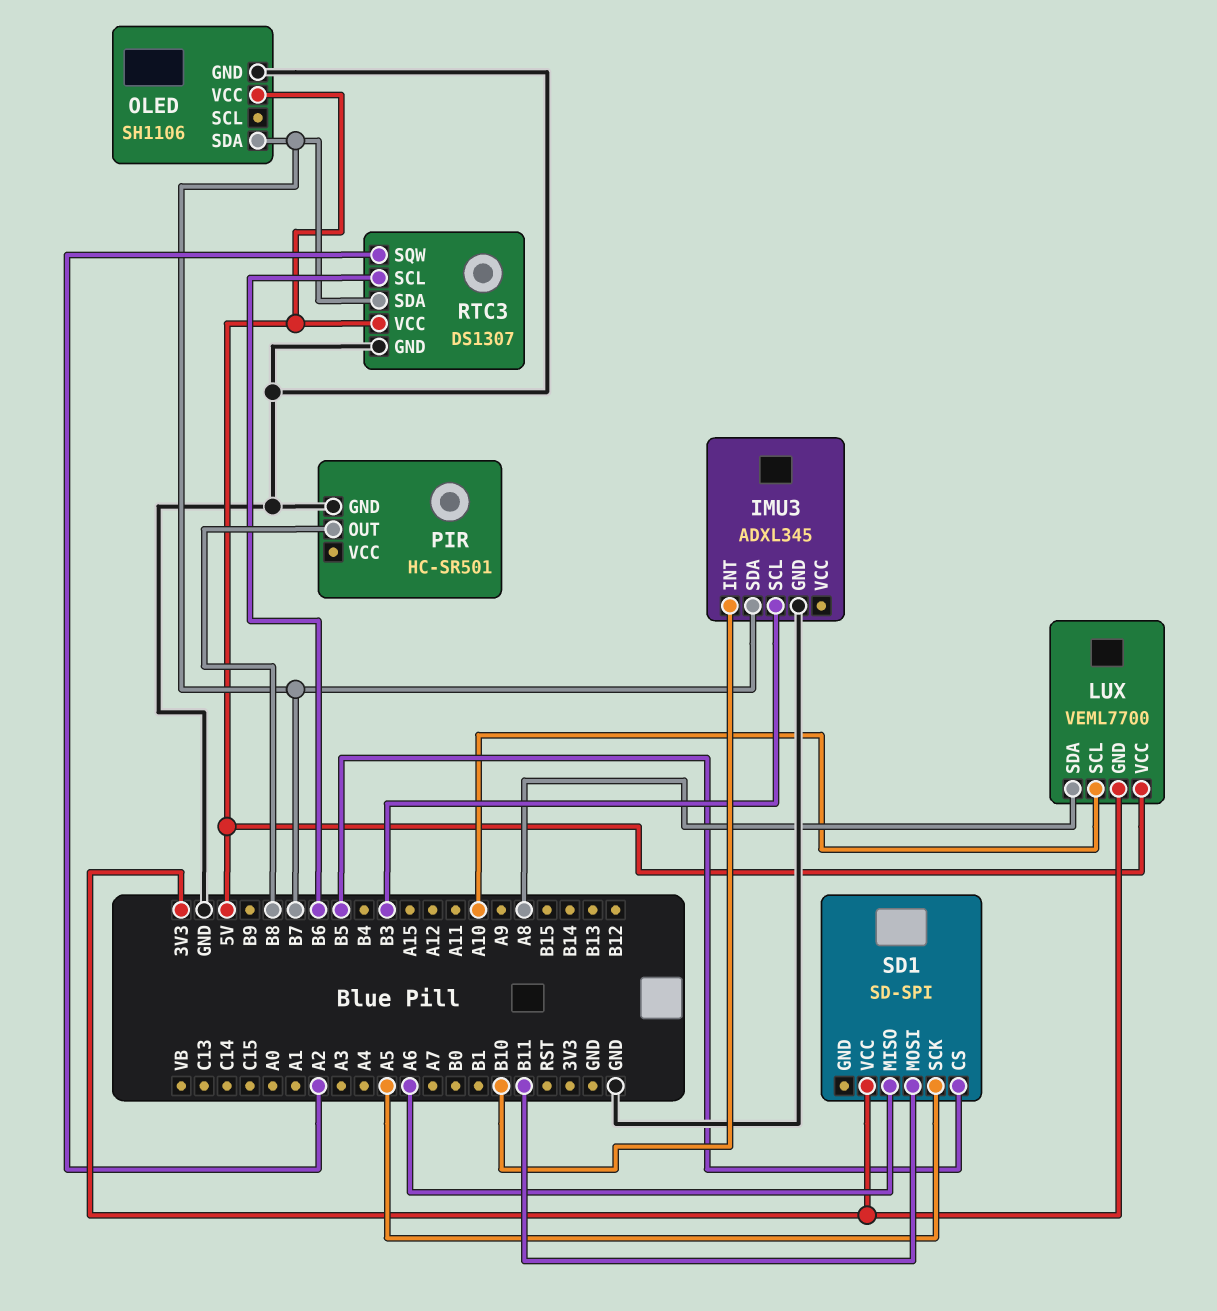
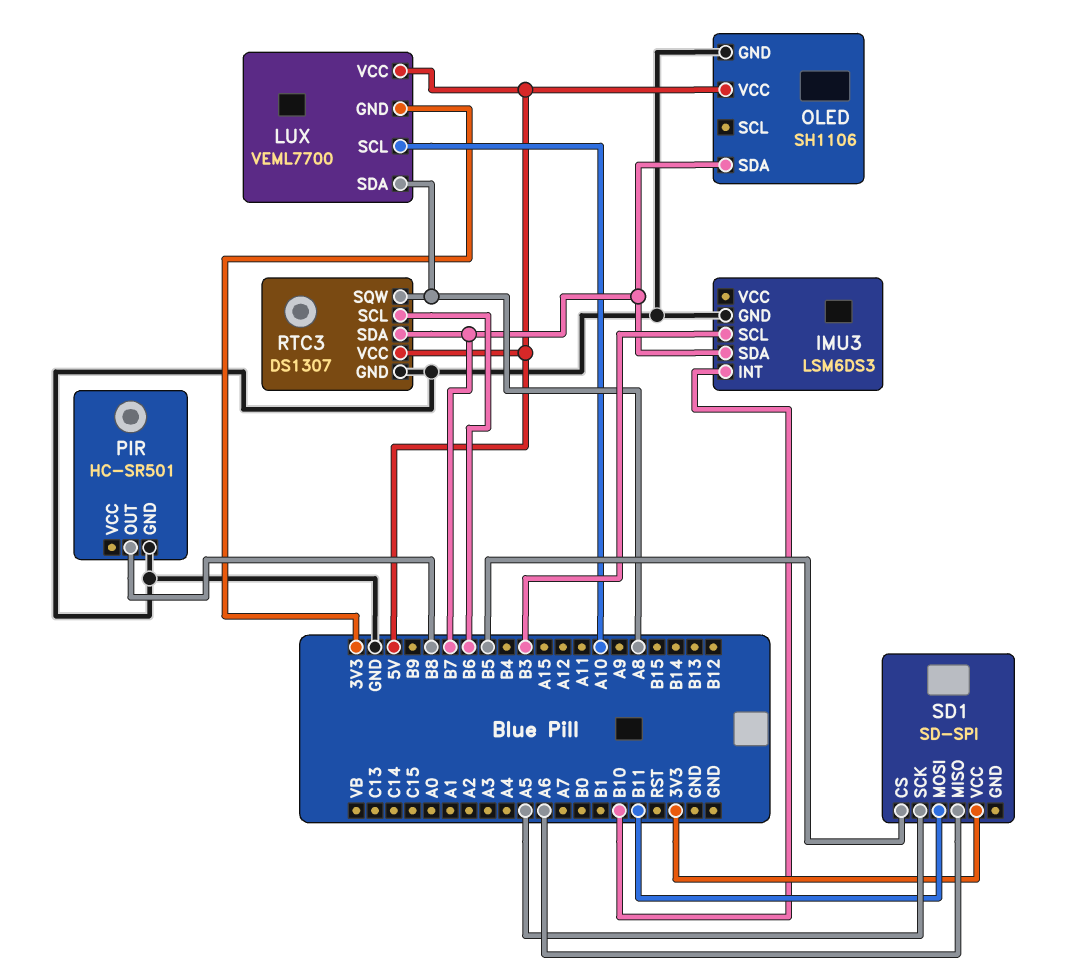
IMU3: ADXL345 -> LSM6DS3
RTC3 pin SQW: A2 -> A8

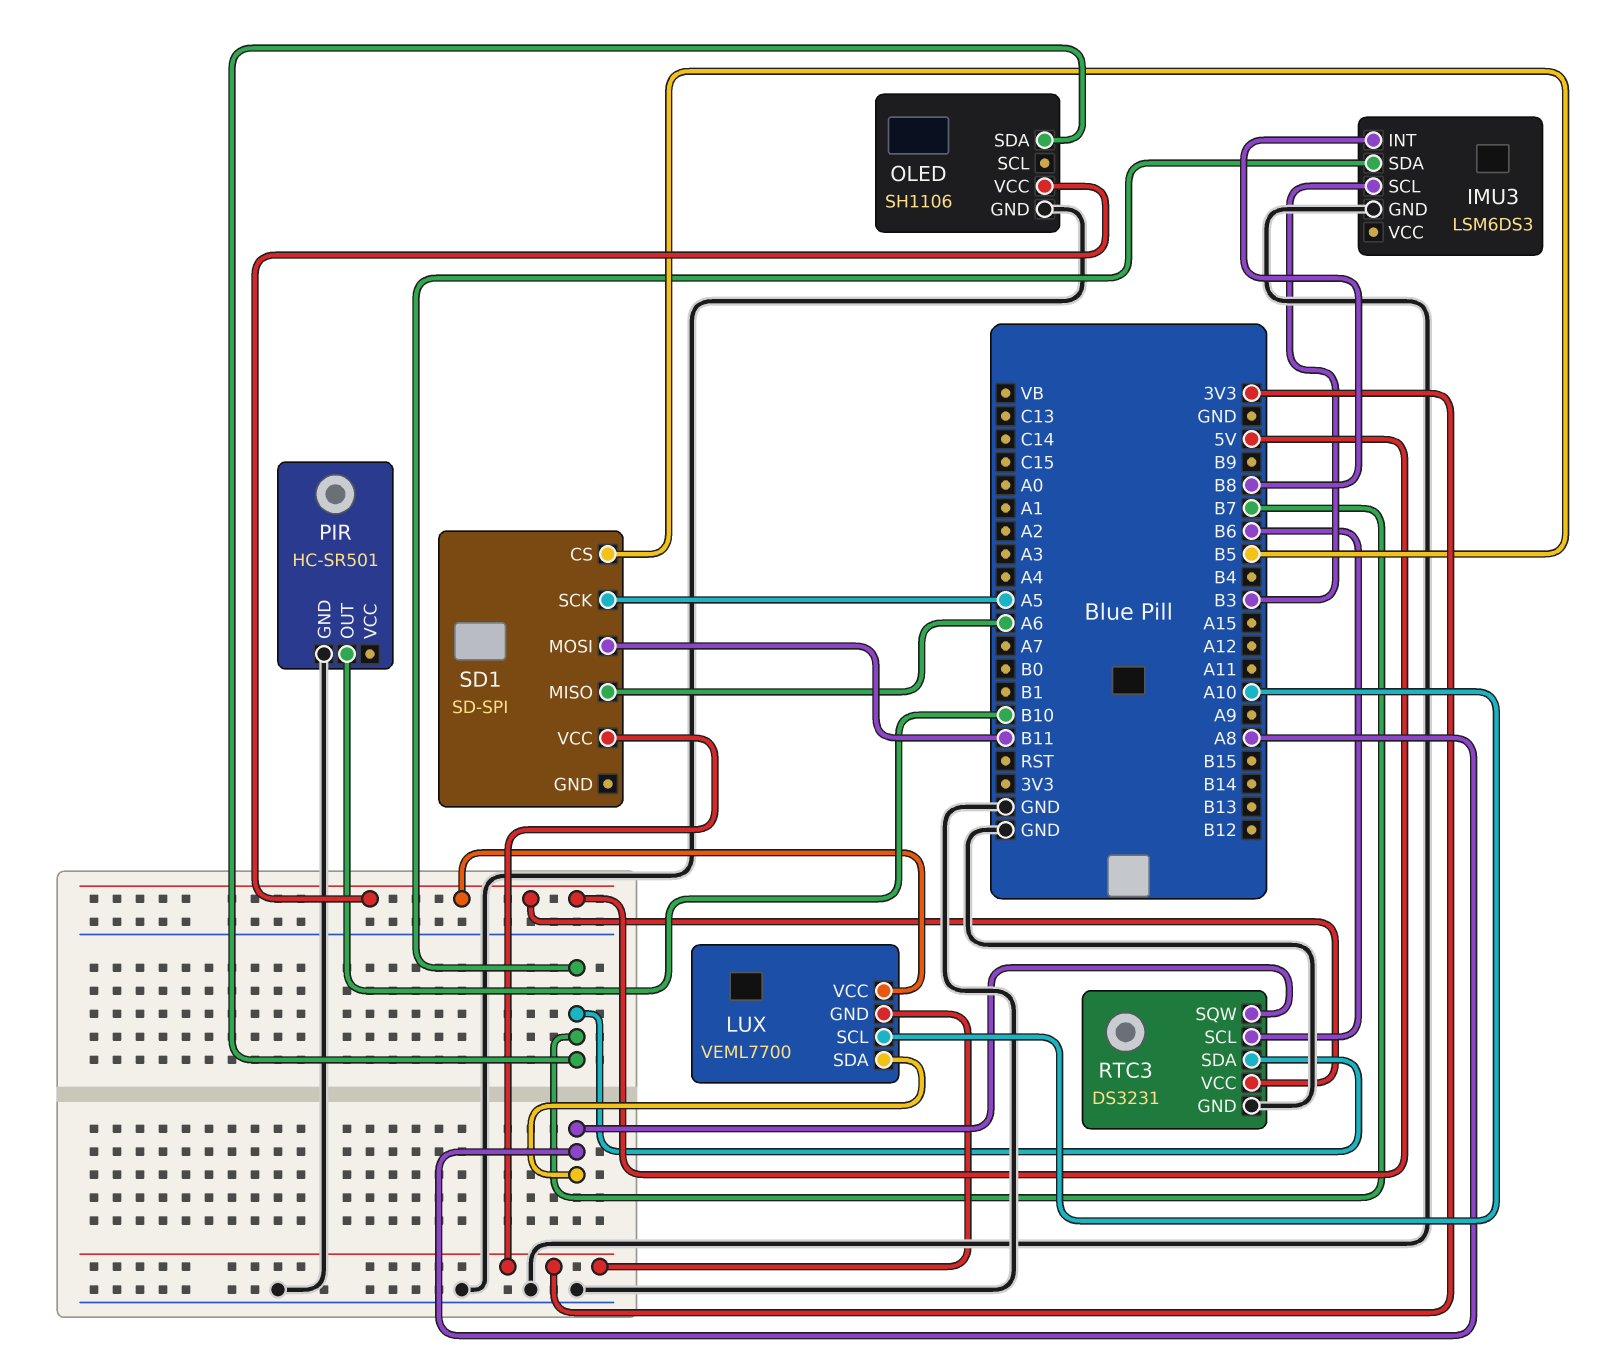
IMU3 pin INT: B10 -> B8
PIR pin OUT: B8 -> B10
RTC3: DS1307 -> DS3231

